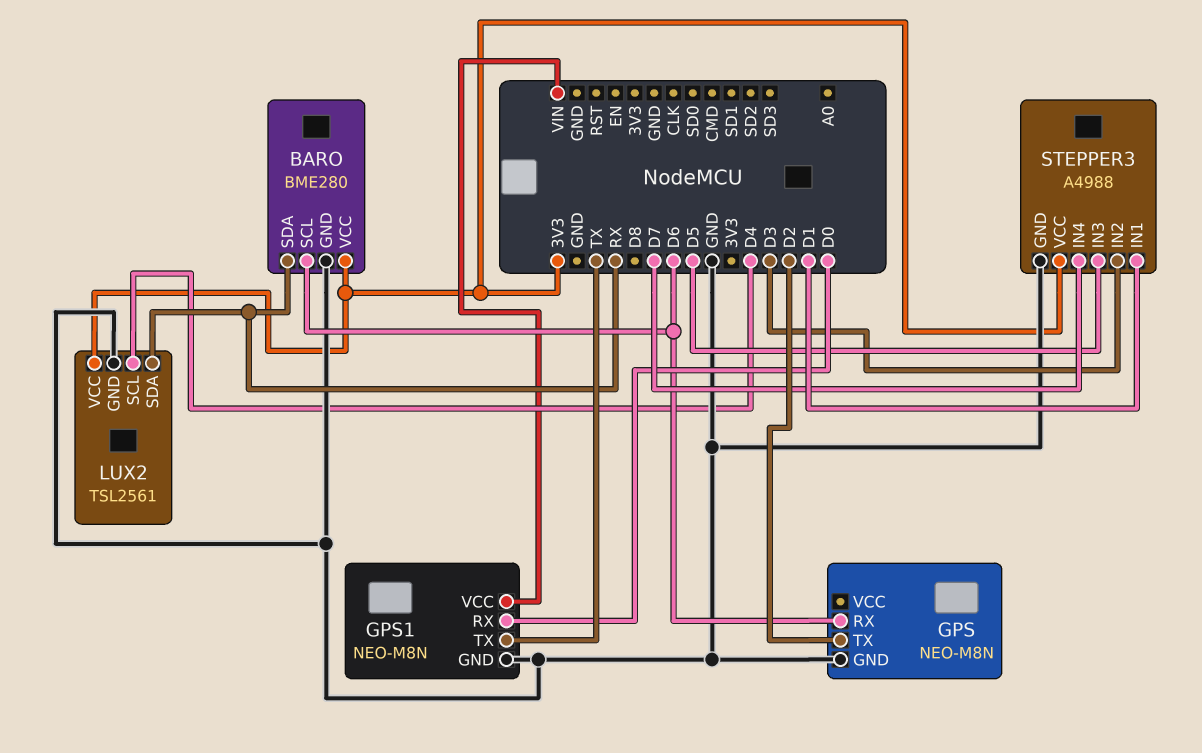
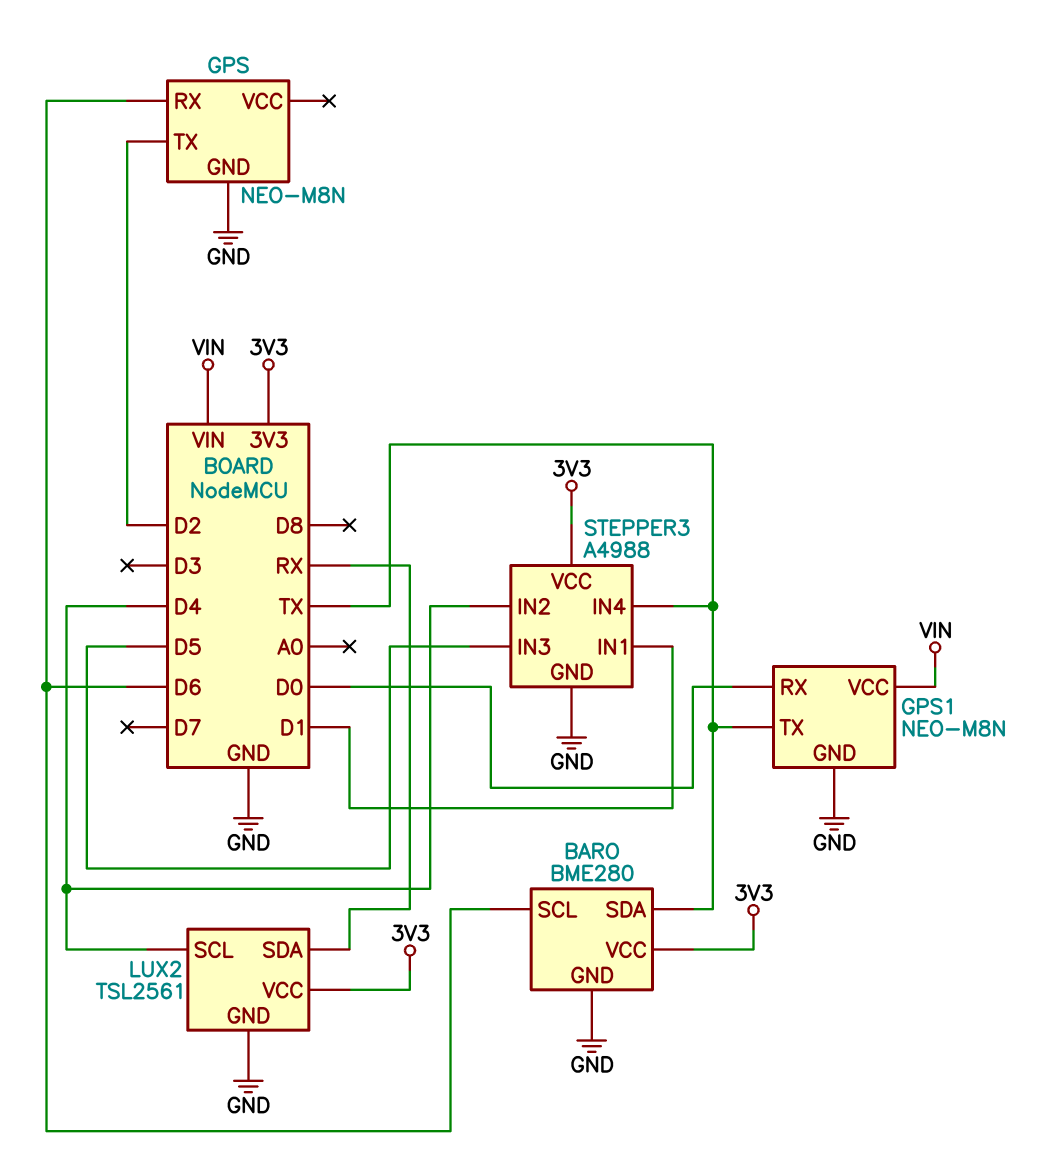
BARO pin SDA: RX -> TX
STEPPER3 pin IN2: D3 -> D4
STEPPER3 pin IN4: D7 -> TX

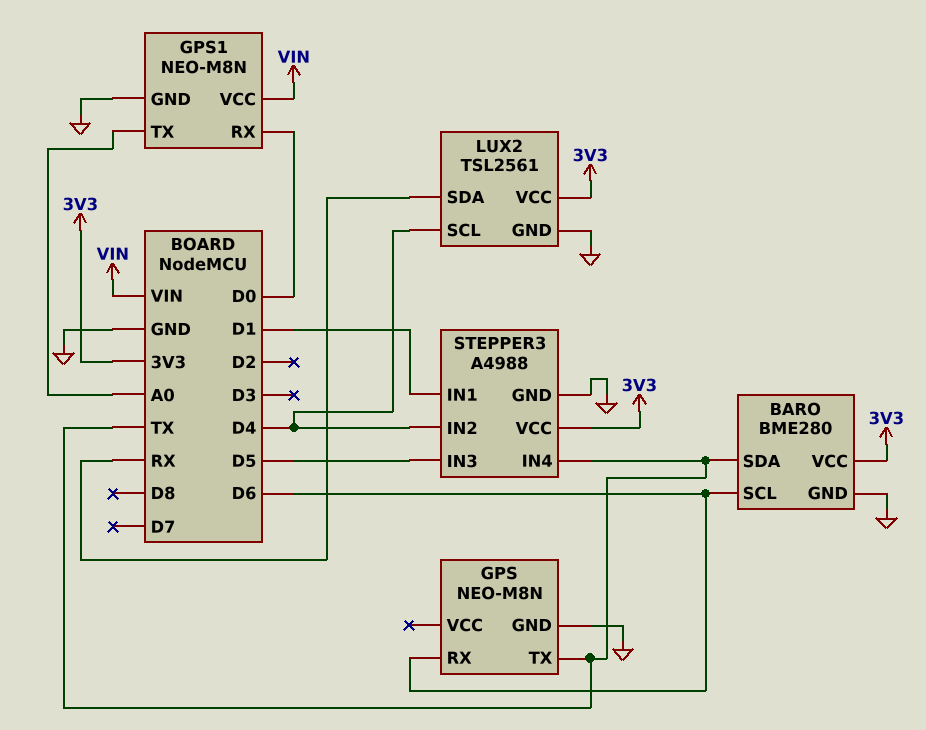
GPS pin TX: D2 -> TX
GPS1 pin TX: TX -> A0

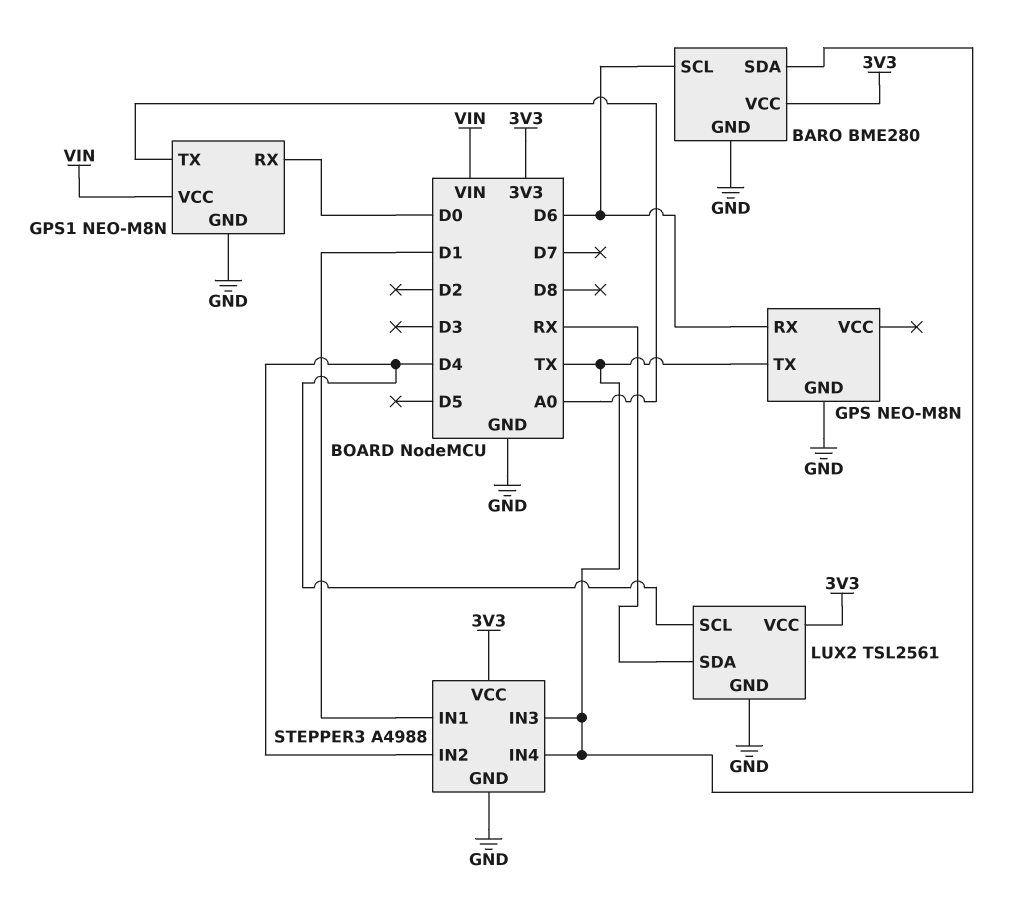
STEPPER3 pin IN3: D5 -> TX

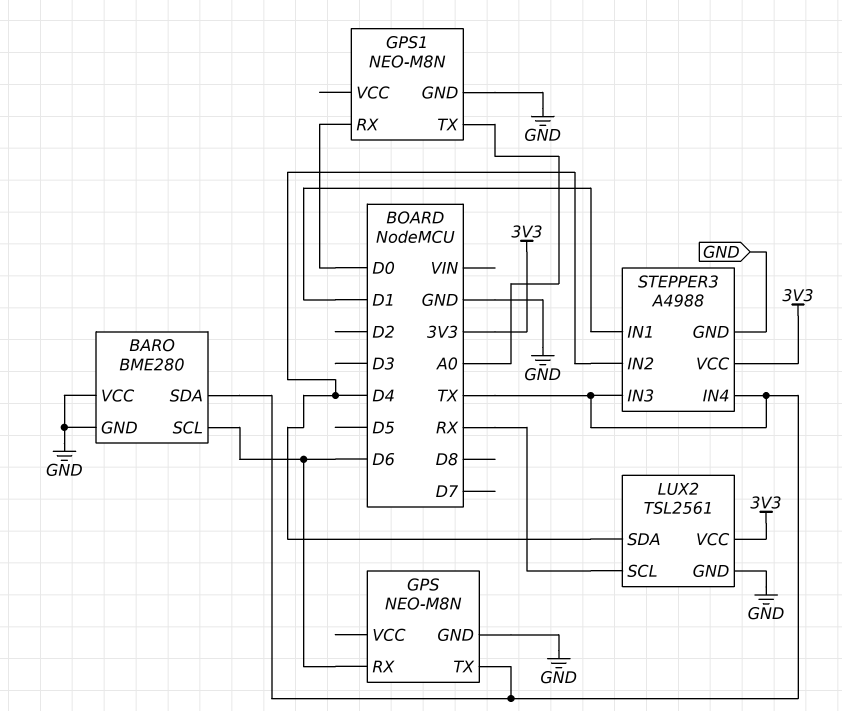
BARO pin VCC: 3V3 -> GND
GPS1 pin VCC: VIN -> none
LUX2 pin SCL: D4 -> RX
LUX2 pin SDA: RX -> D4

